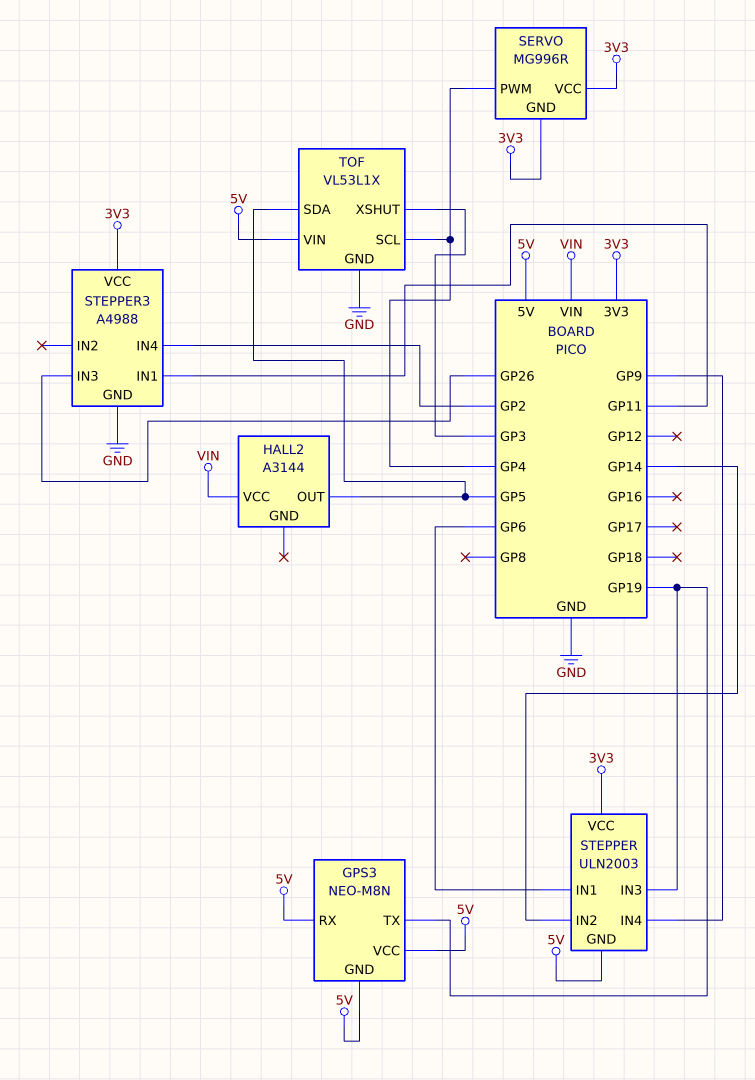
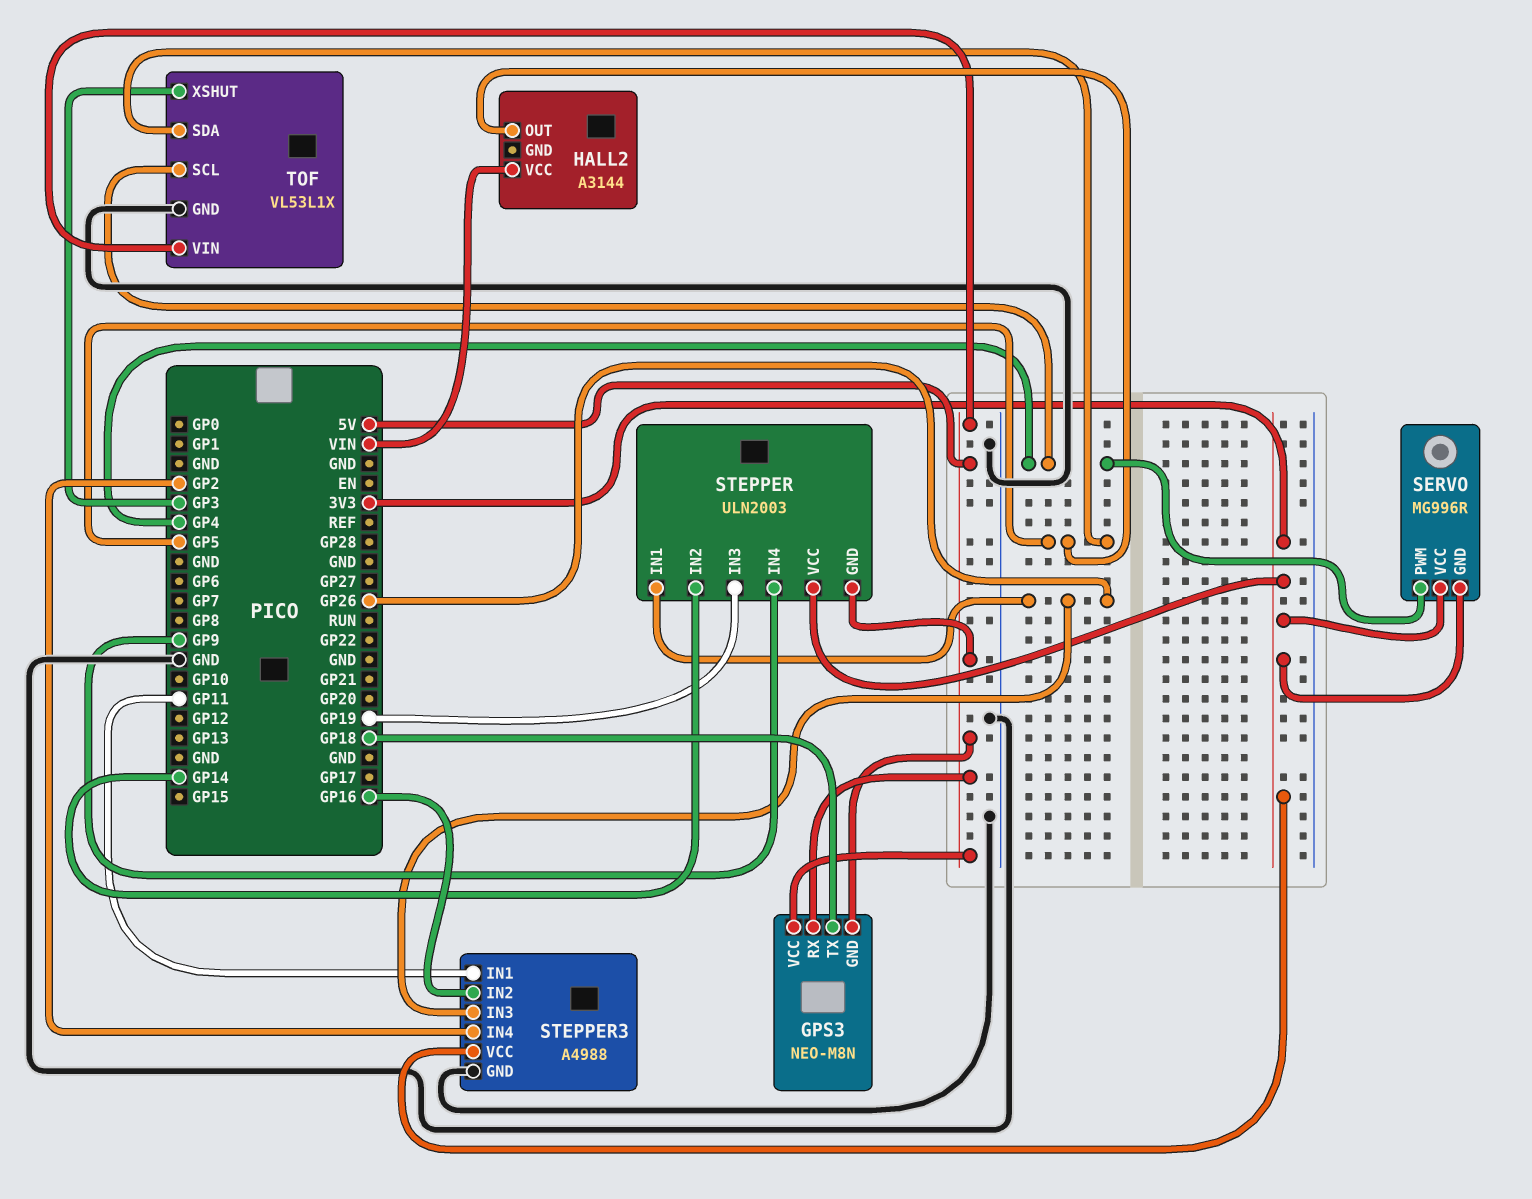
GPS3 pin TX: GP19 -> GP18
STEPPER pin IN1: GP6 -> GP26
STEPPER3 pin IN2: none -> GP16

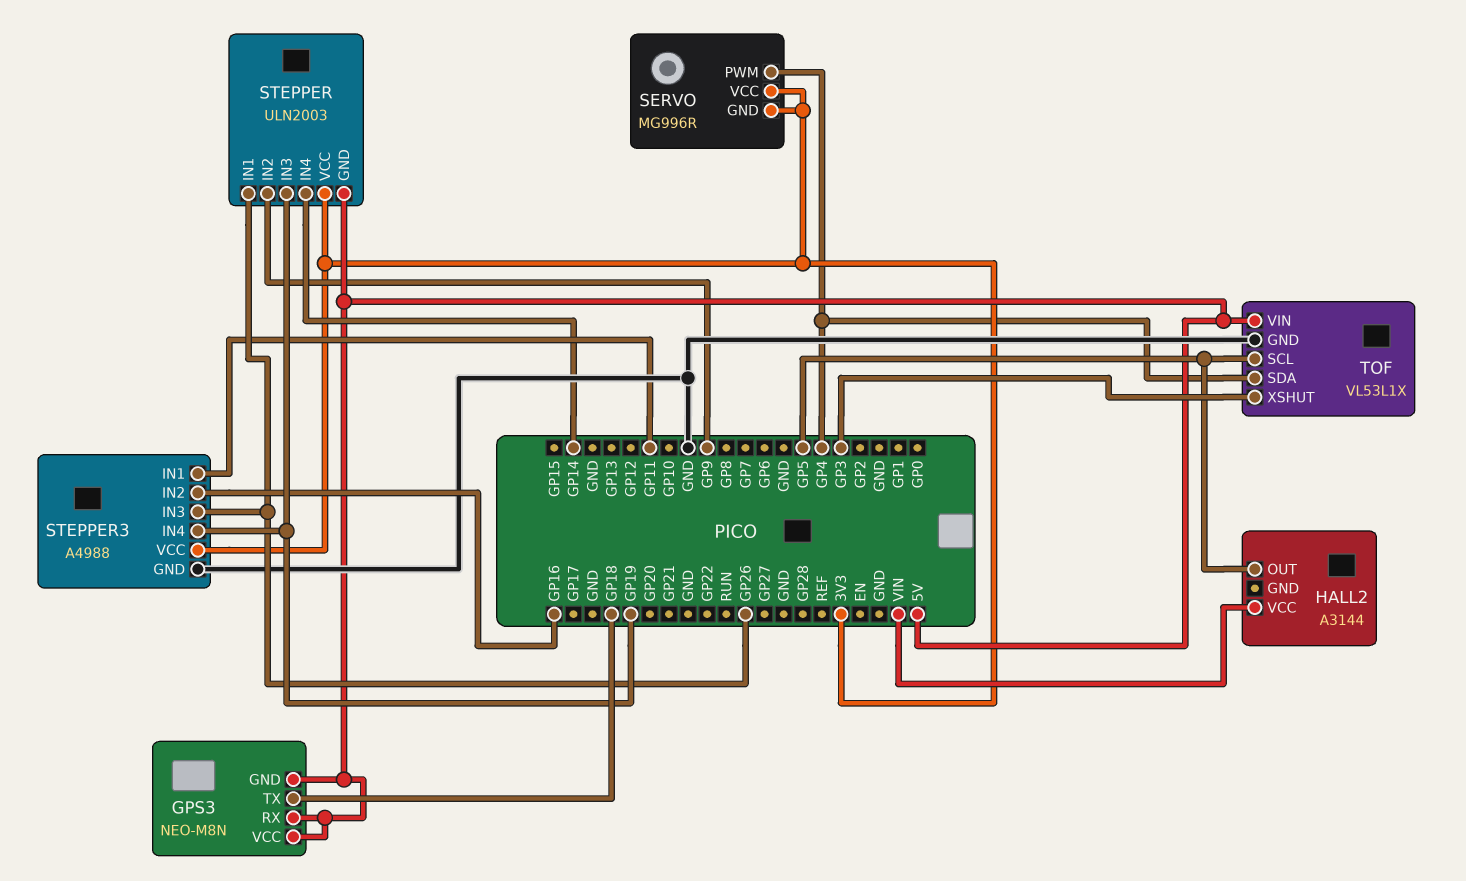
STEPPER pin IN2: GP14 -> GP9
STEPPER pin IN4: GP9 -> GP14
STEPPER3 pin IN4: GP2 -> GP19
TOF pin SCL: GP4 -> GP5
TOF pin SDA: GP5 -> GP4

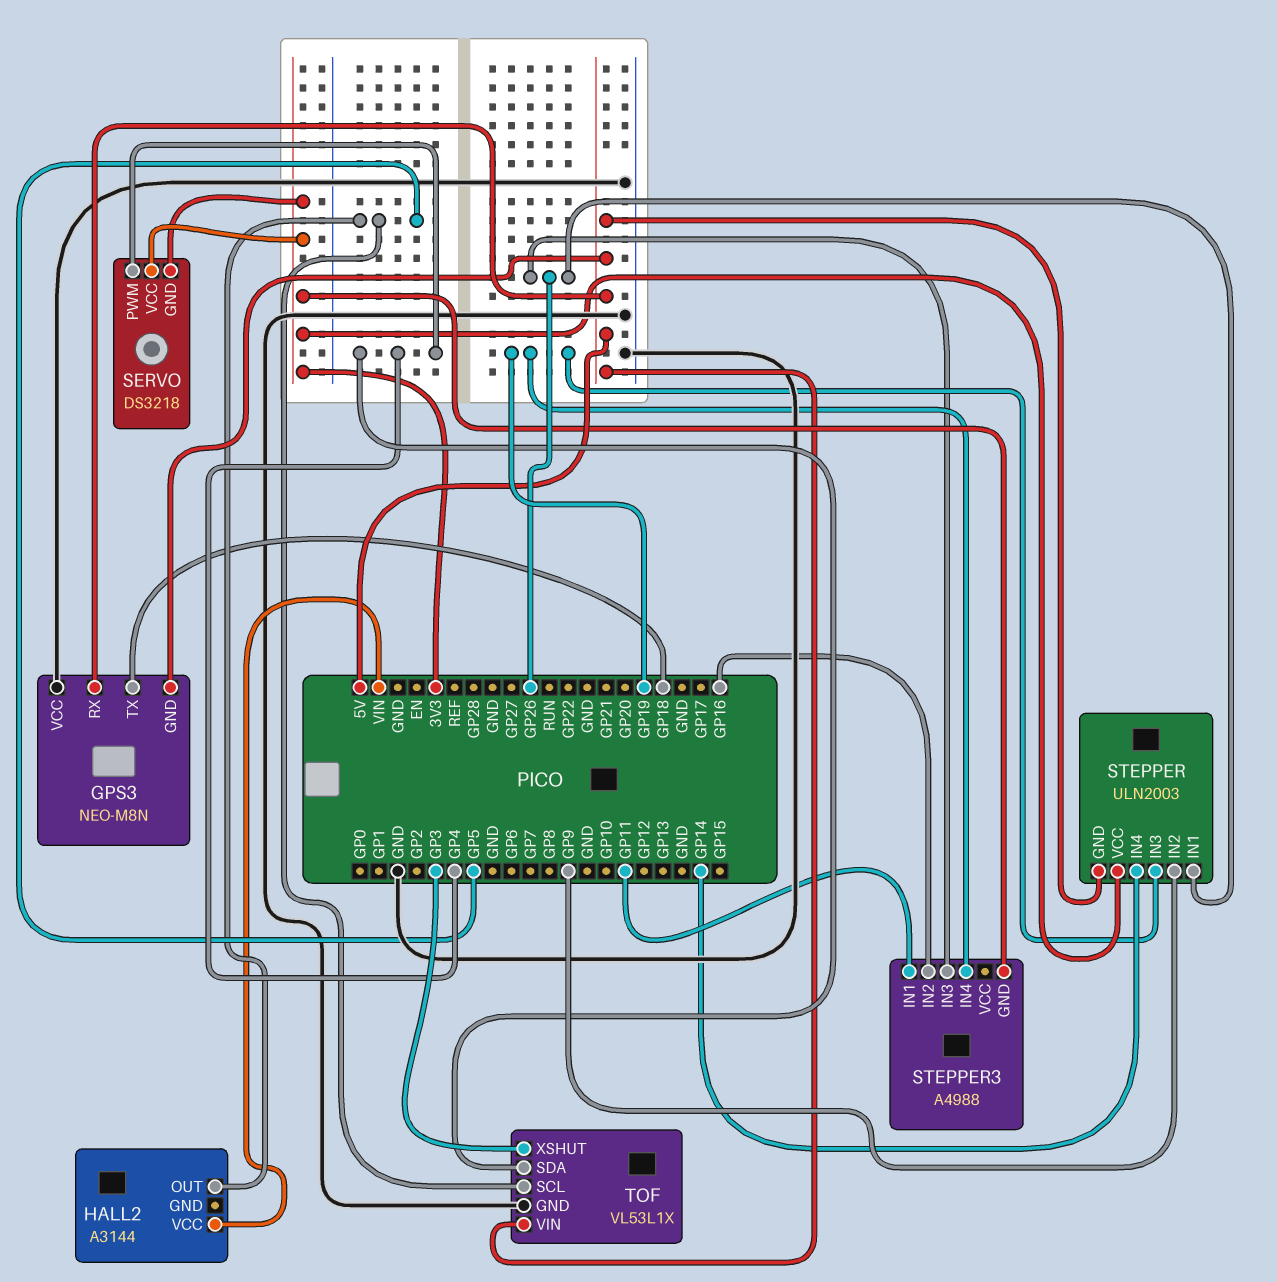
GPS3 pin VCC: 5V -> GND
SERVO: MG996R -> DS3218
STEPPER3 pin GND: GND -> 3V3
STEPPER3 pin VCC: 3V3 -> none

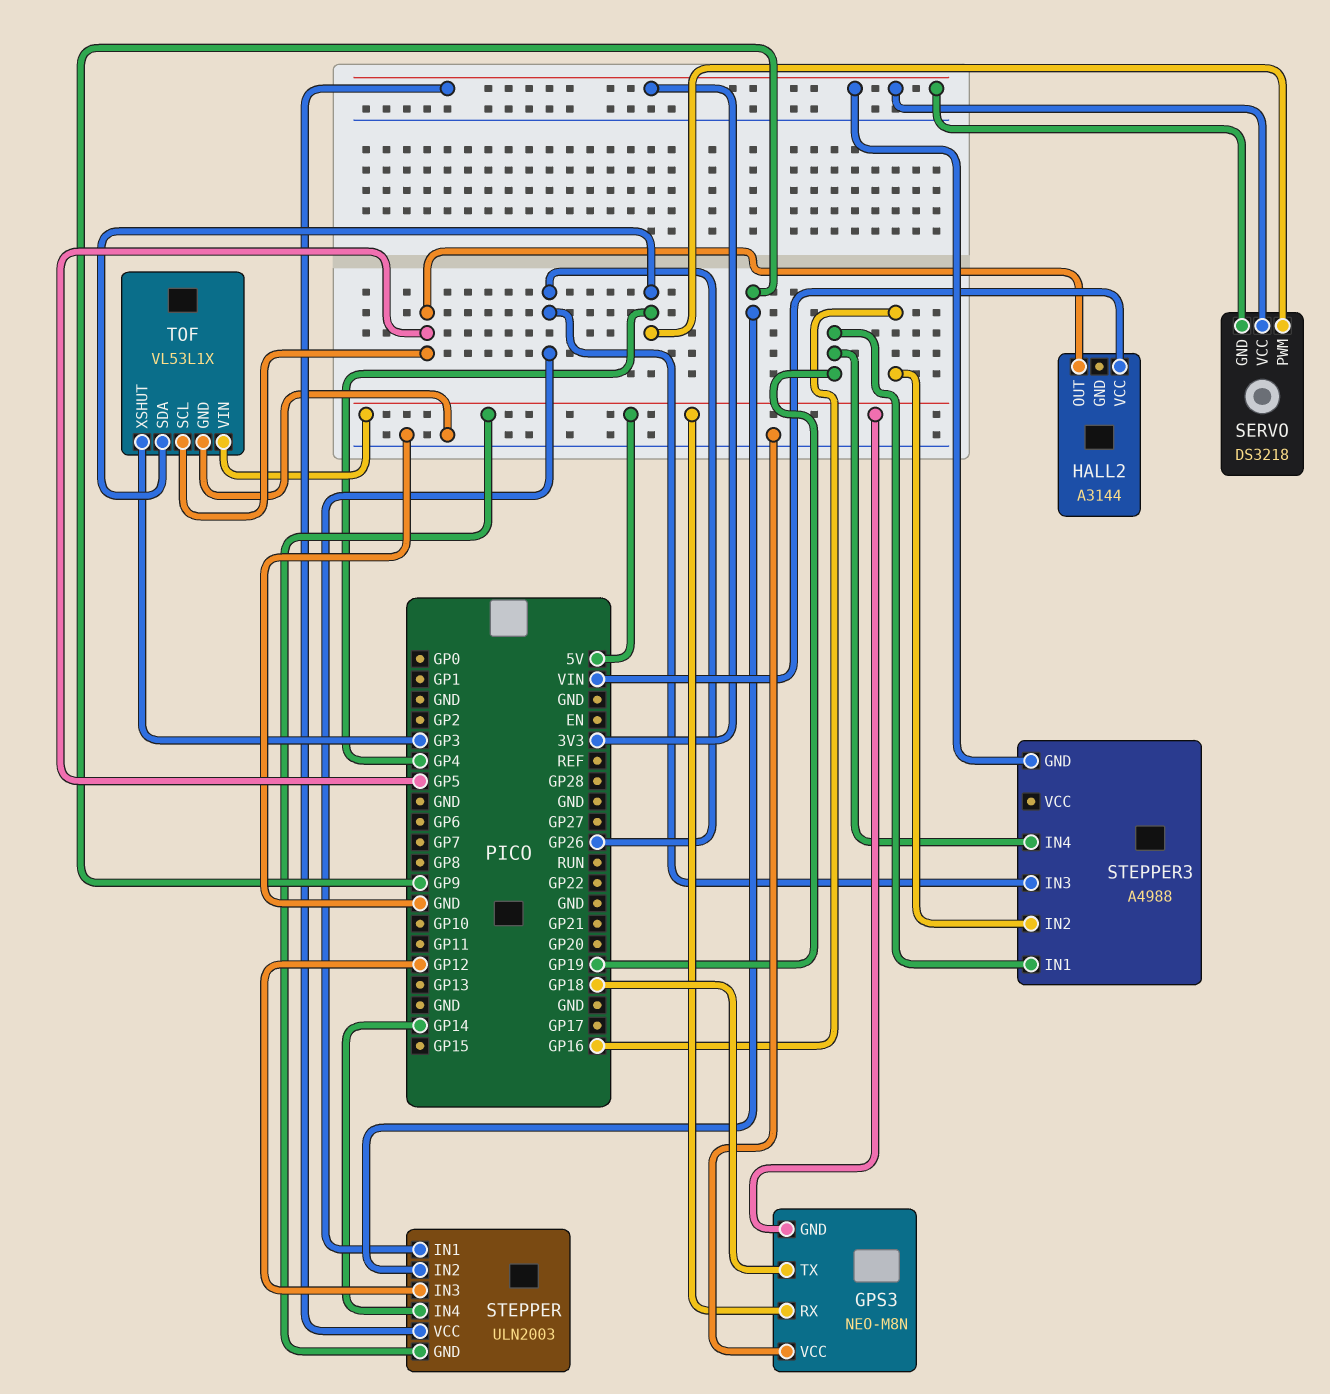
STEPPER pin IN3: GP19 -> GP12
STEPPER3 pin IN1: GP11 -> GP19

